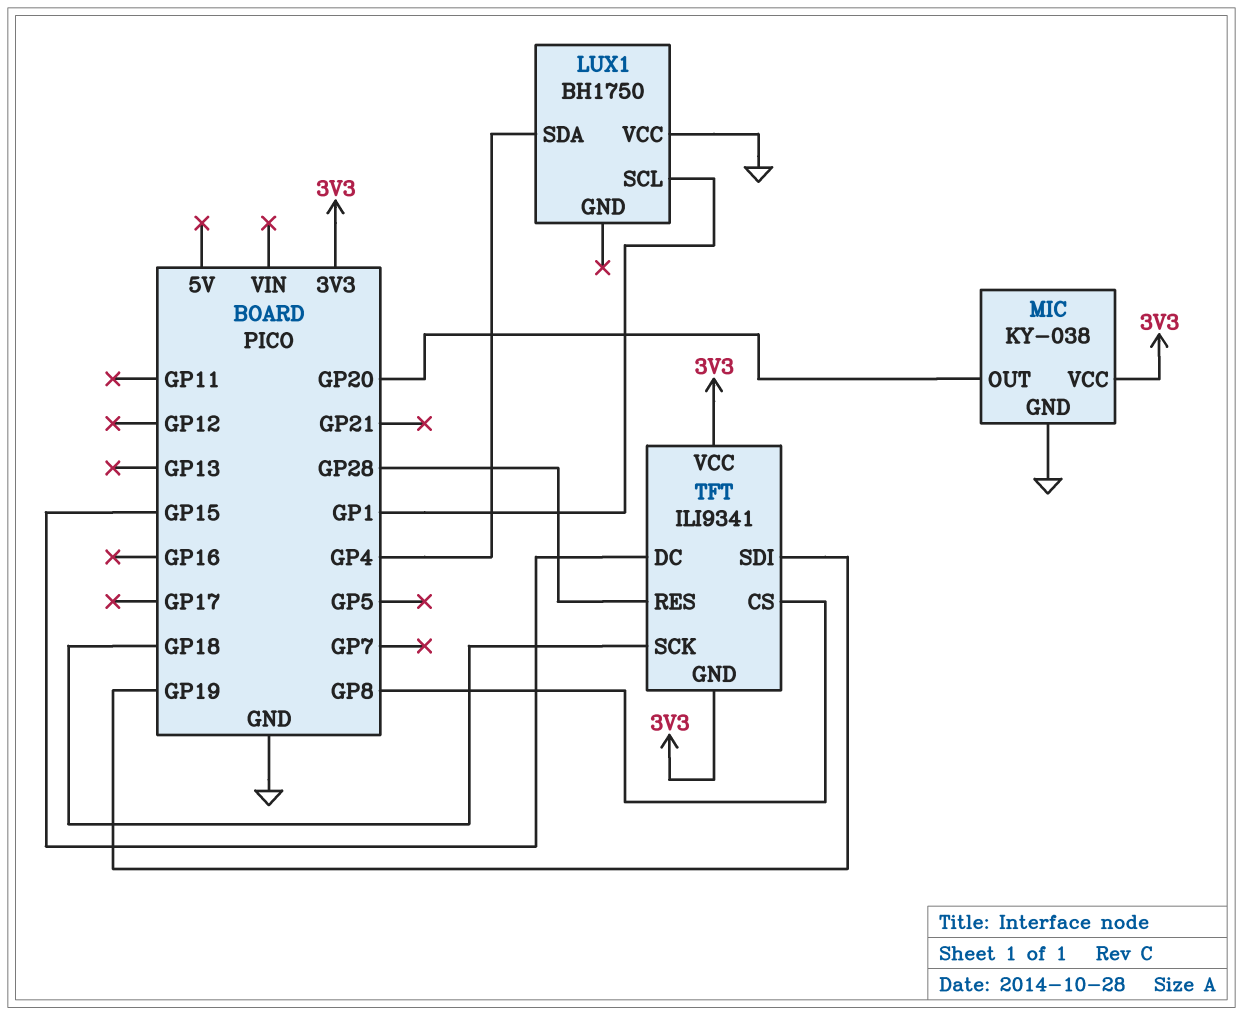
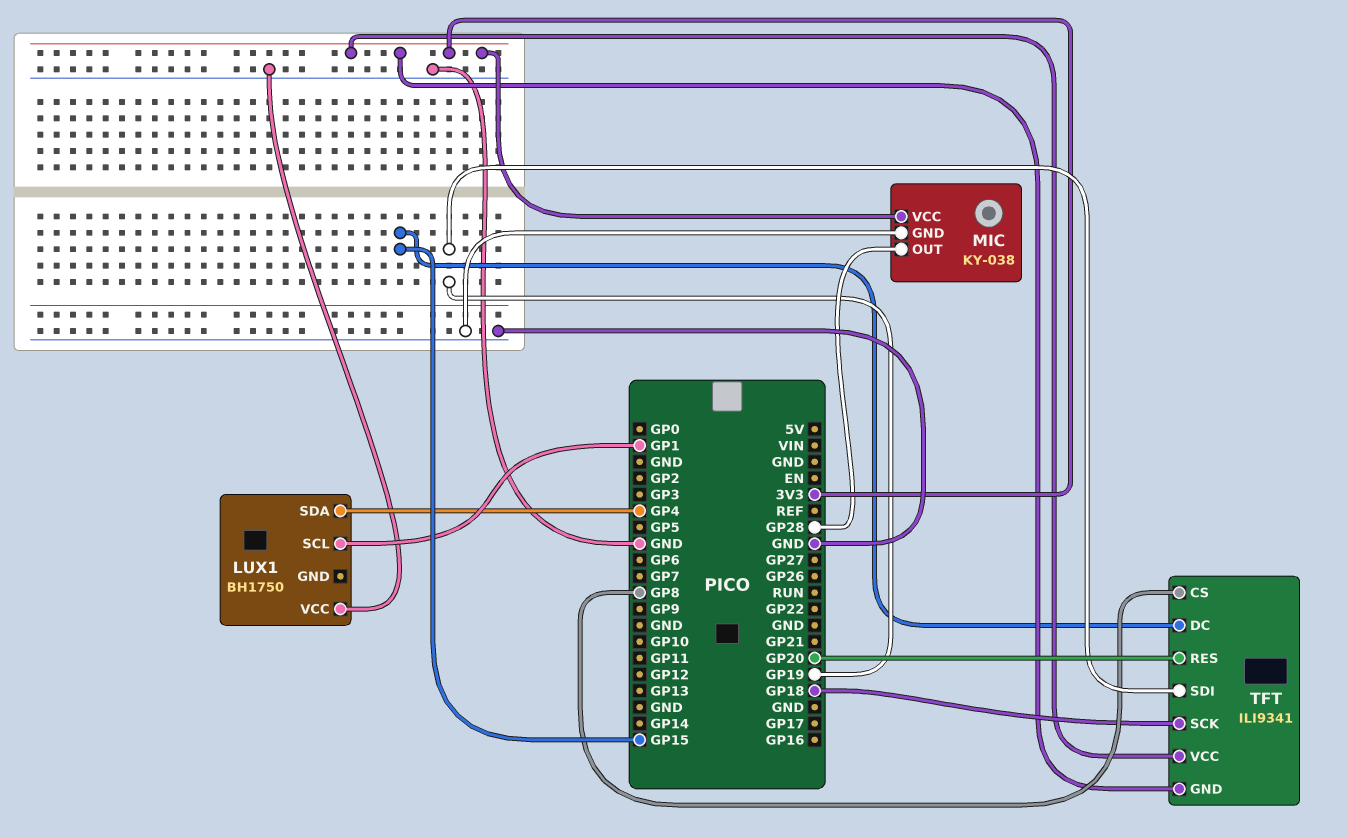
MIC pin OUT: GP20 -> GP28
TFT pin RES: GP28 -> GP20

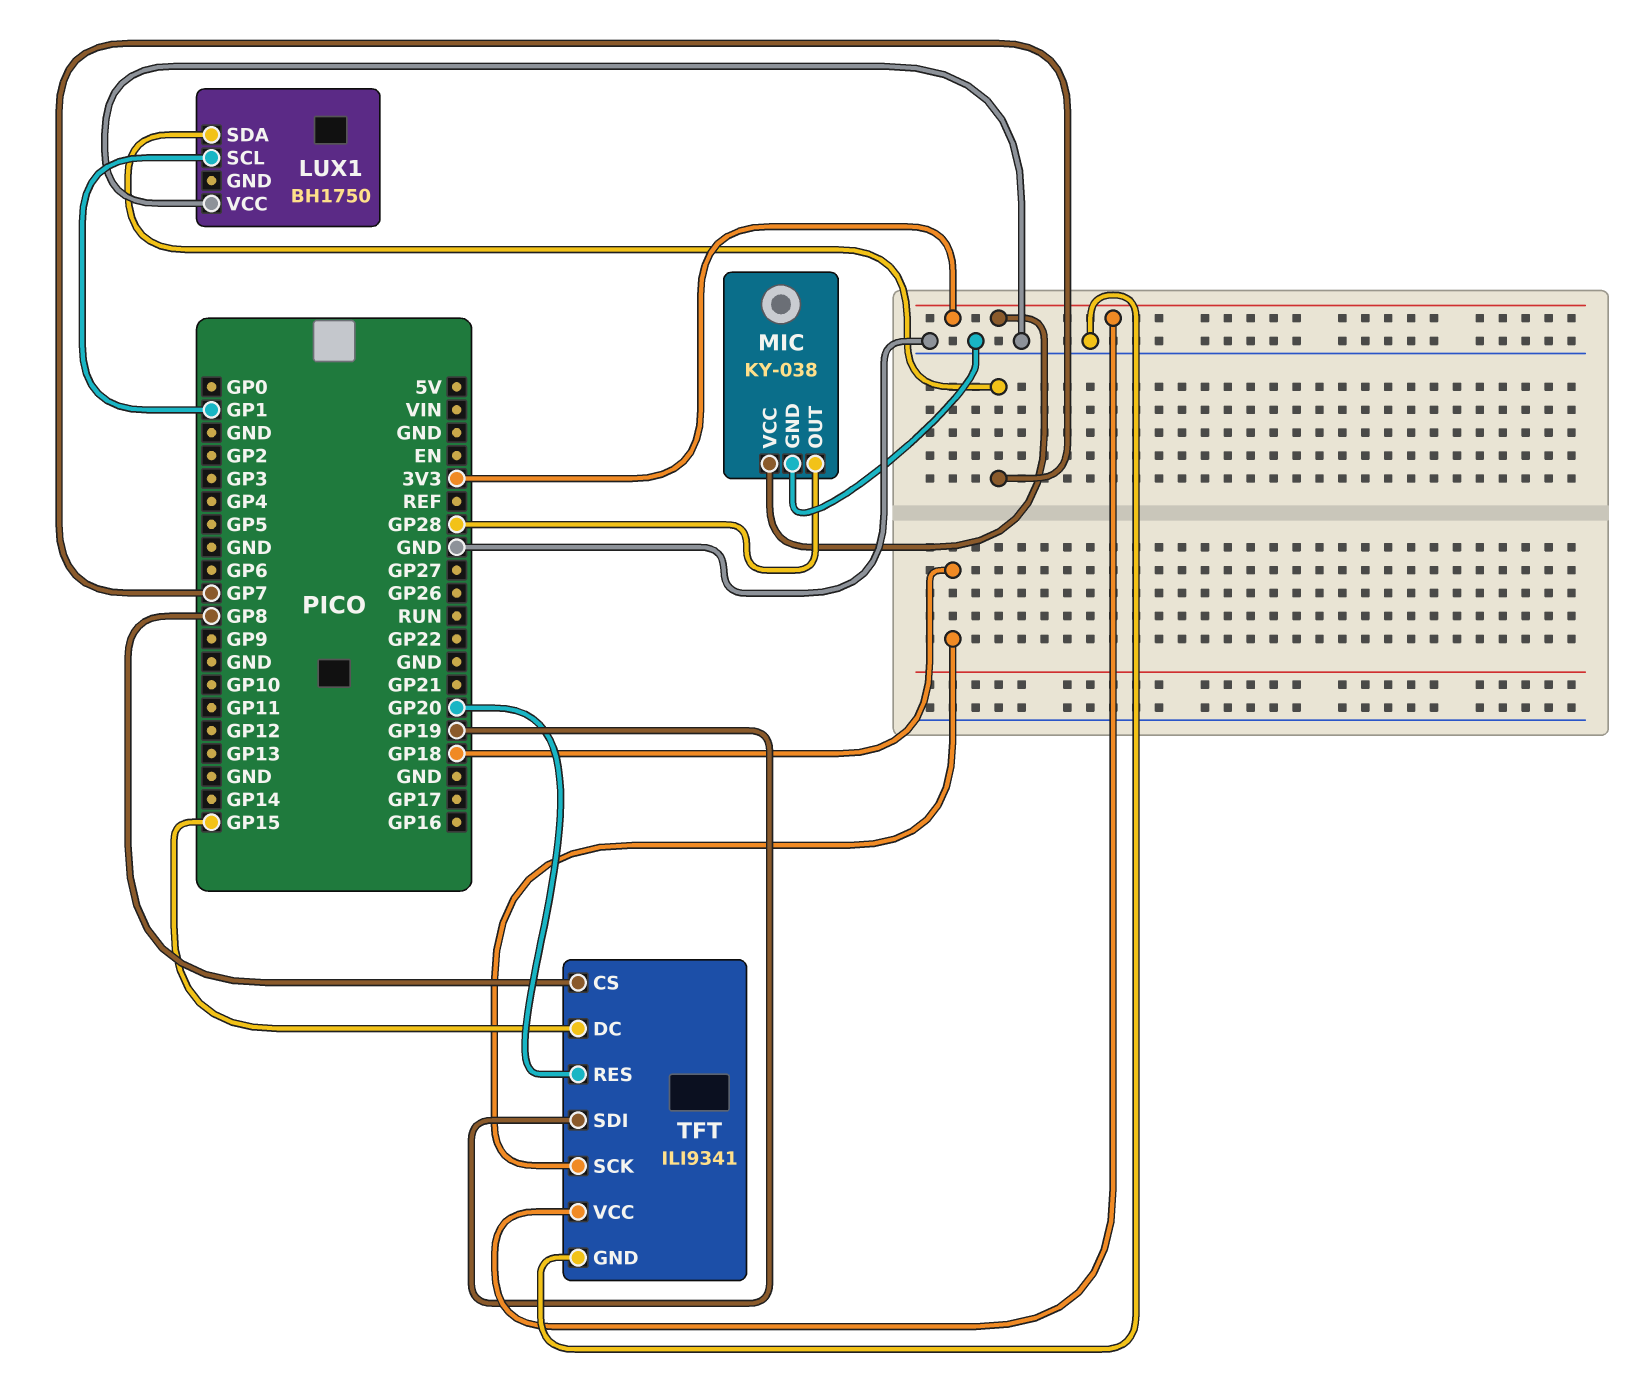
LUX1 pin SDA: GP4 -> GP7
TFT pin GND: 3V3 -> GND

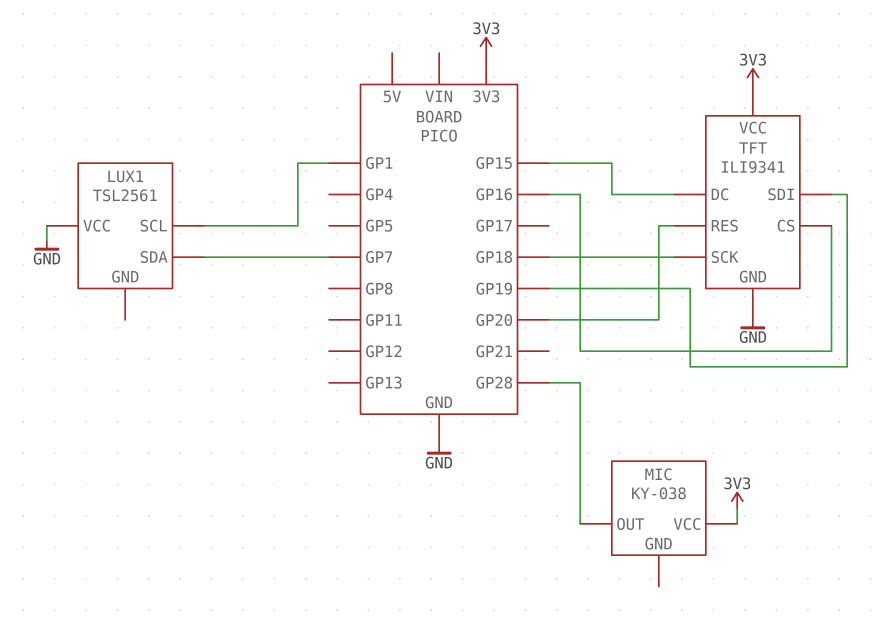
LUX1: BH1750 -> TSL2561
MIC pin GND: GND -> none
TFT pin CS: GP8 -> GP16

